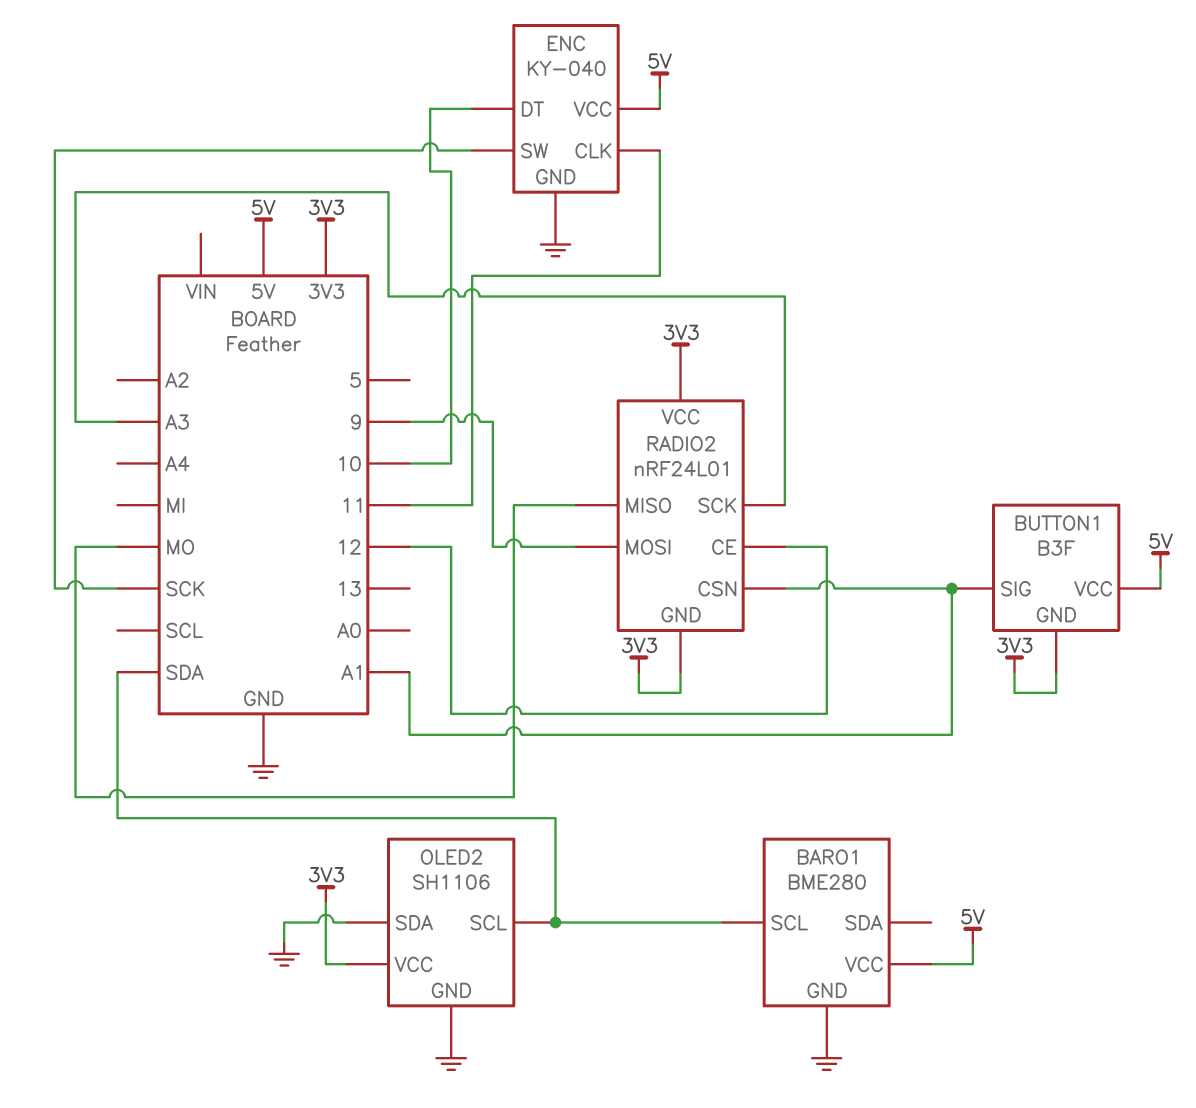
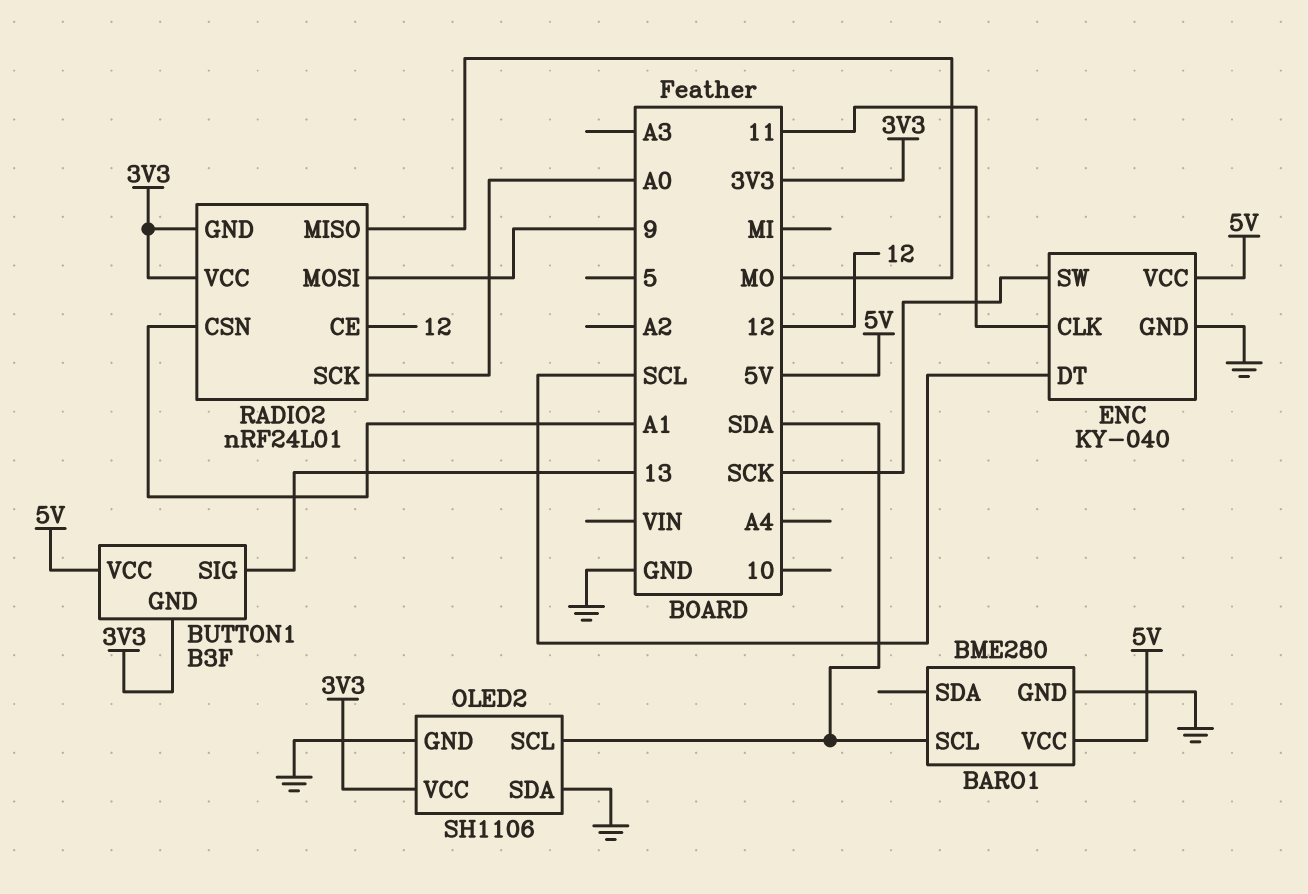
BUTTON1 pin SIG: A1 -> 13
ENC pin DT: 10 -> SCL
RADIO2 pin SCK: A3 -> A0

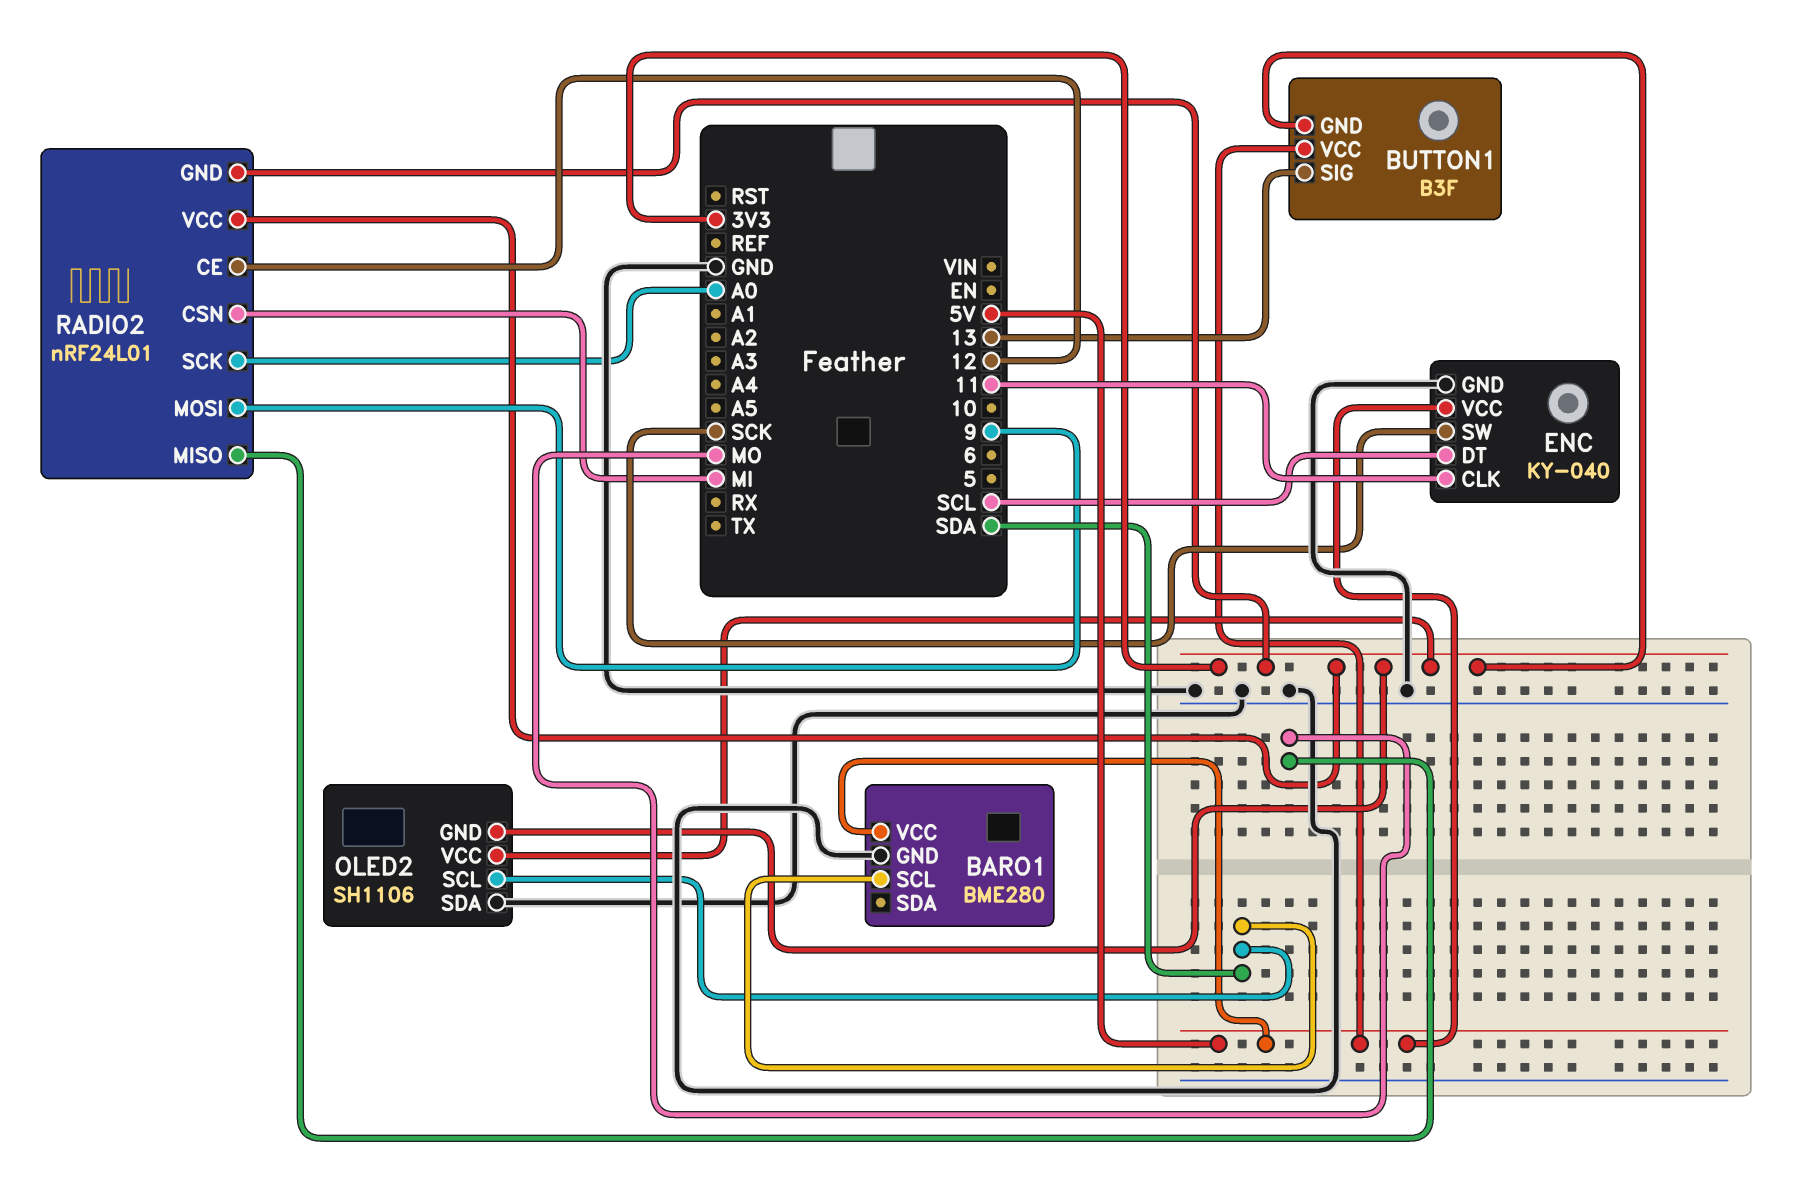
OLED2 pin GND: GND -> 3V3
RADIO2 pin CSN: A1 -> MI

